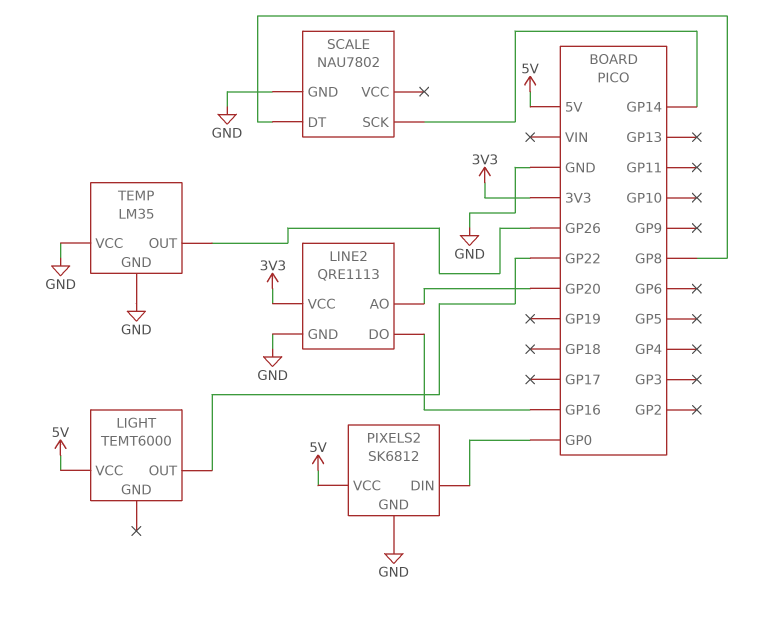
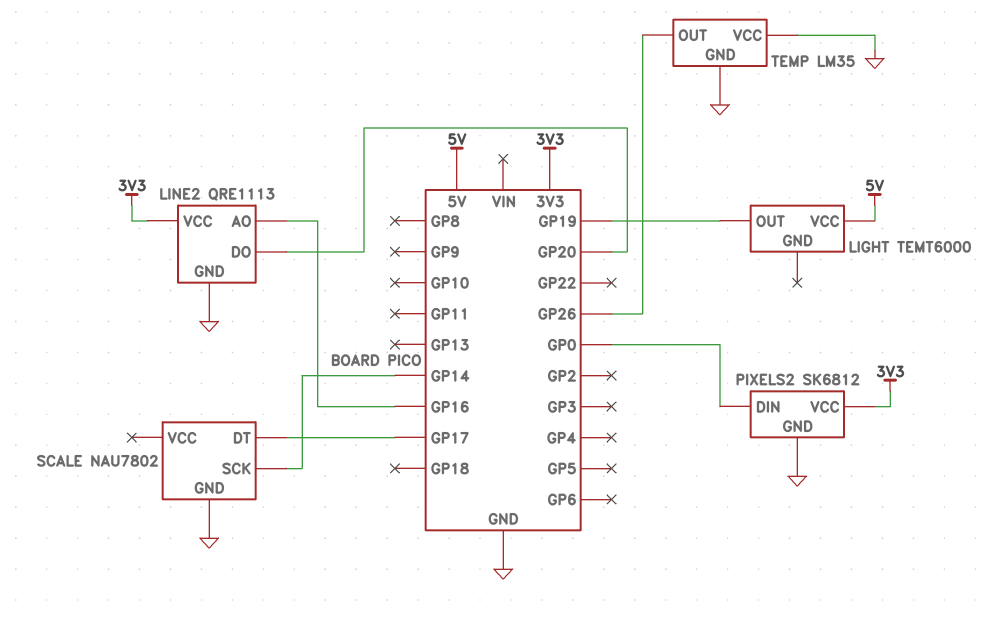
LIGHT pin OUT: GP22 -> GP19
LINE2 pin AO: GP20 -> GP16
LINE2 pin DO: GP16 -> GP20
PIXELS2 pin VCC: 5V -> 3V3
SCALE pin DT: GP8 -> GP17

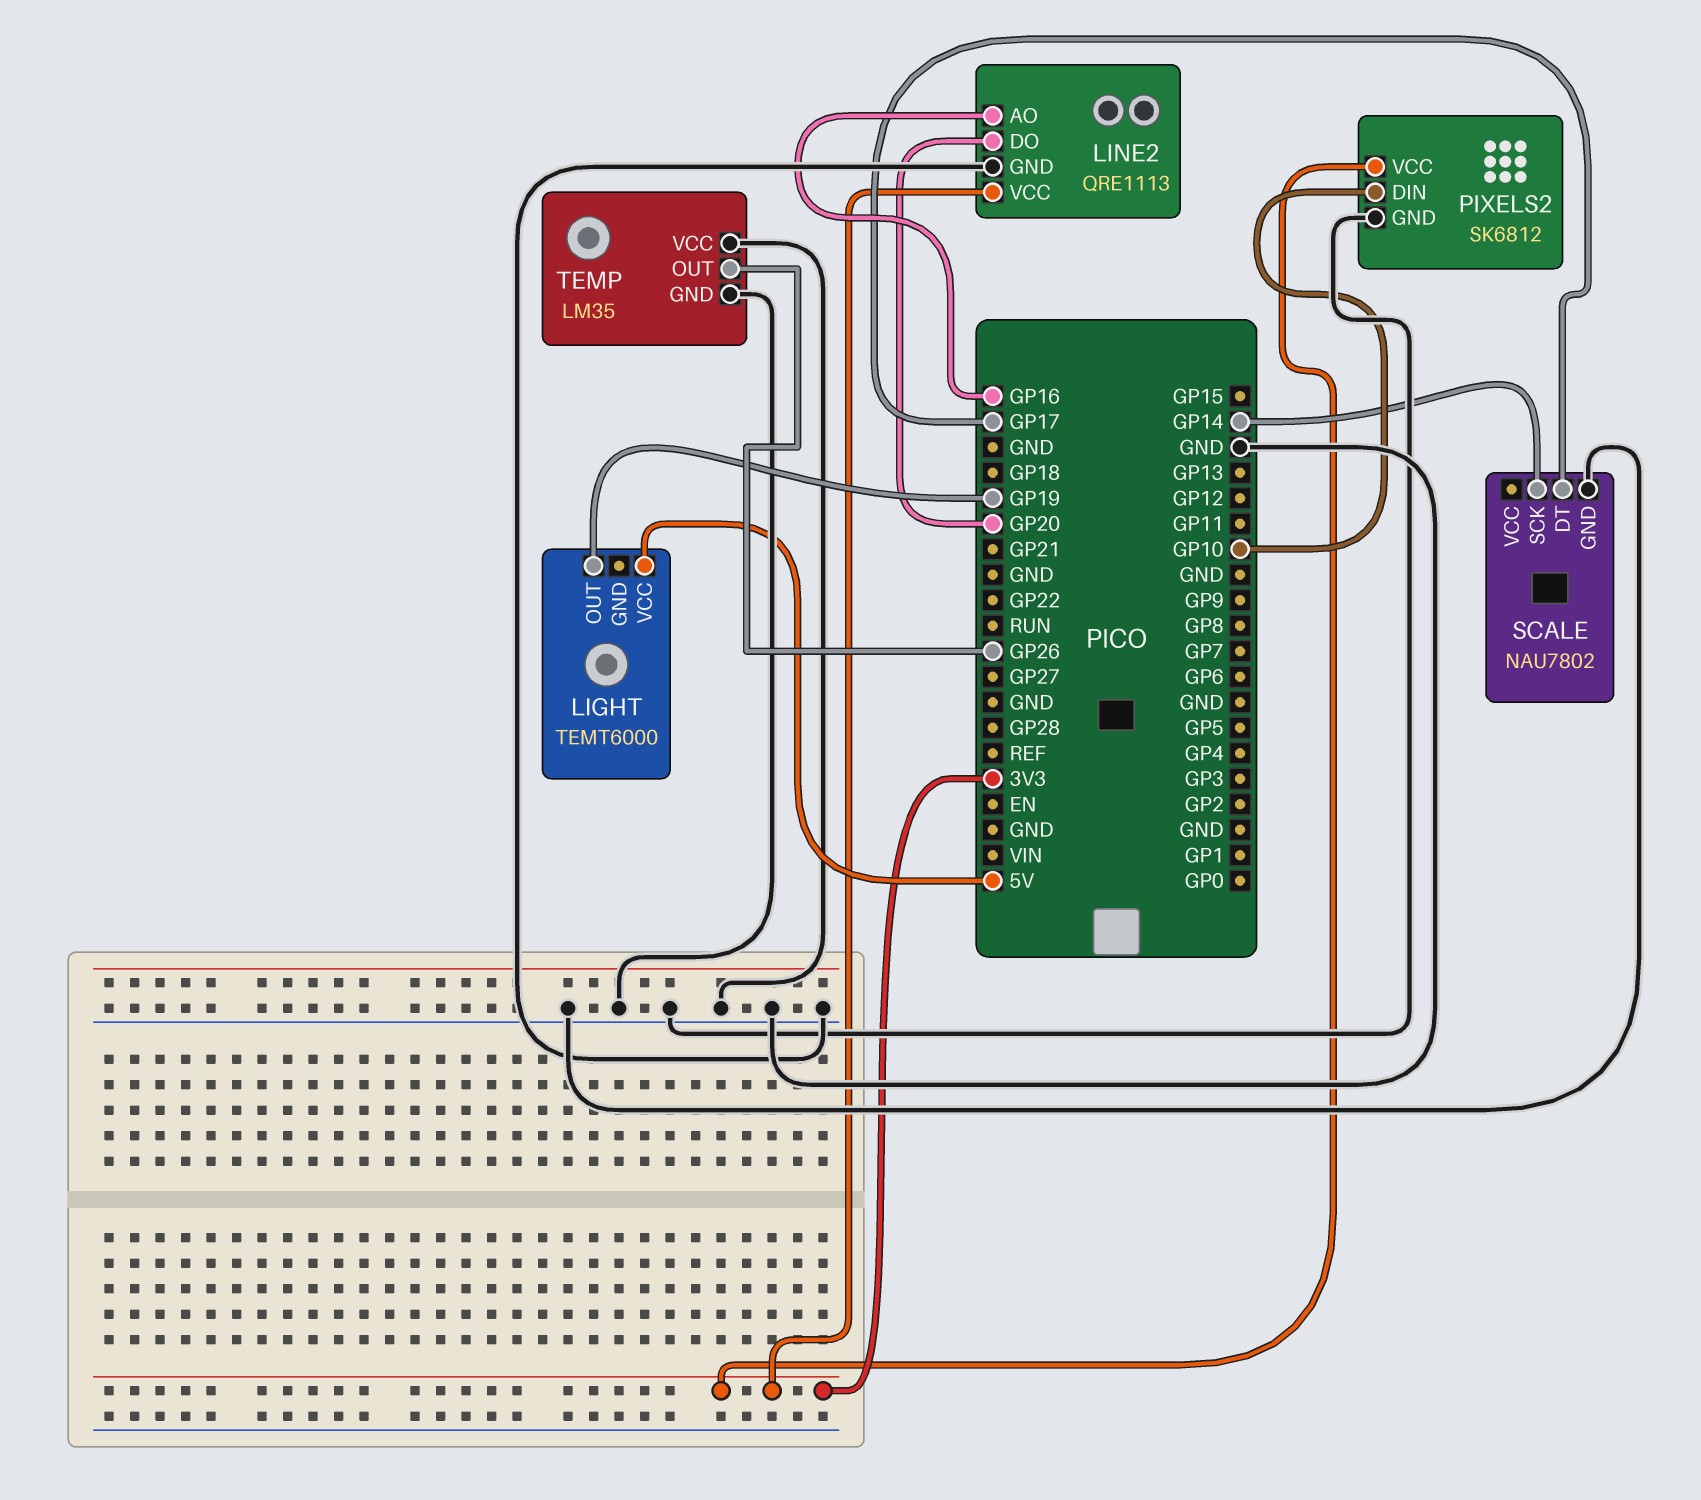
PIXELS2 pin DIN: GP0 -> GP10

